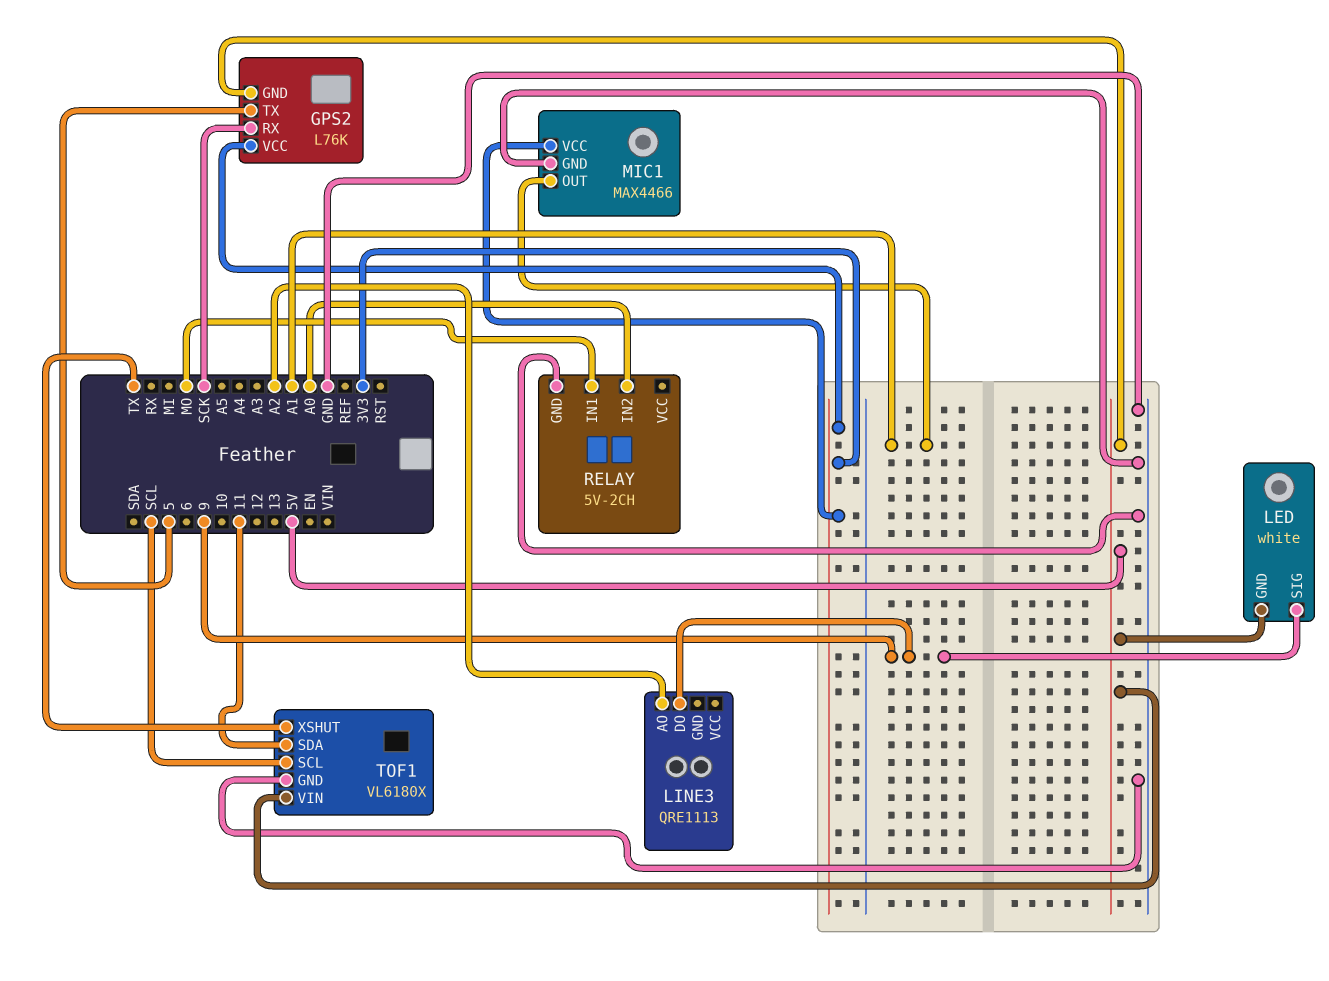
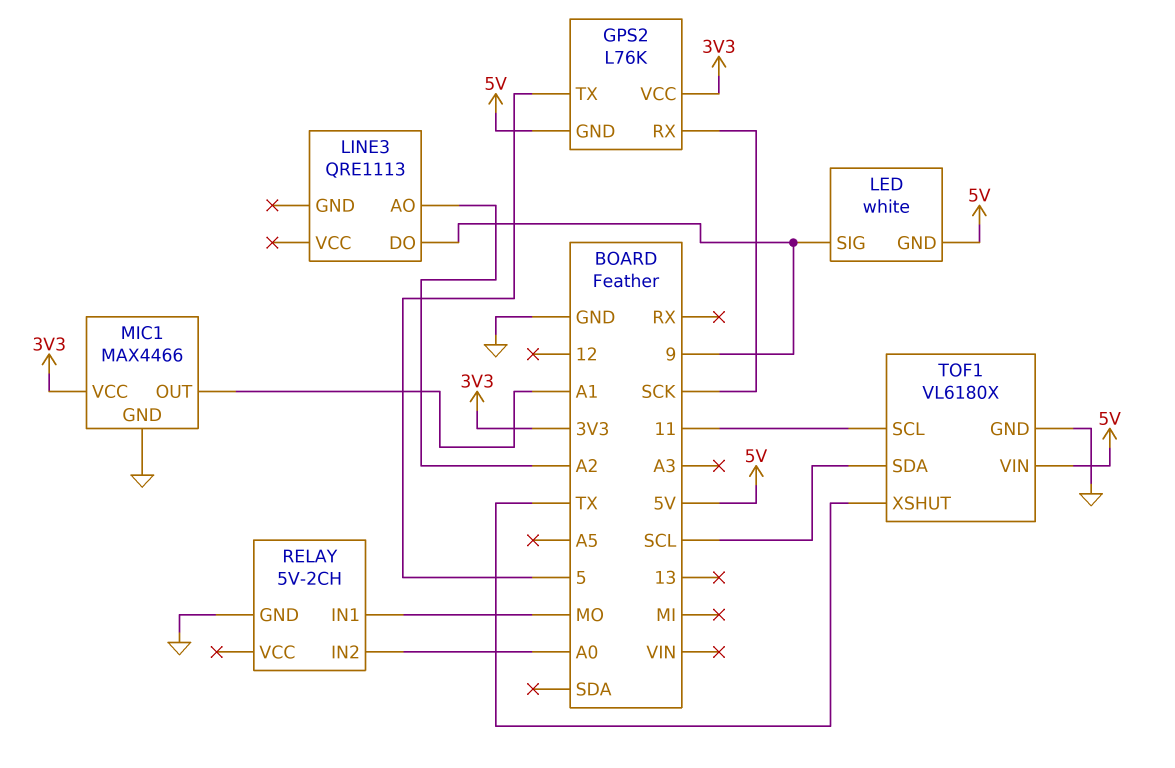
TOF1 pin SCL: SCL -> 11
TOF1 pin SDA: 11 -> SCL

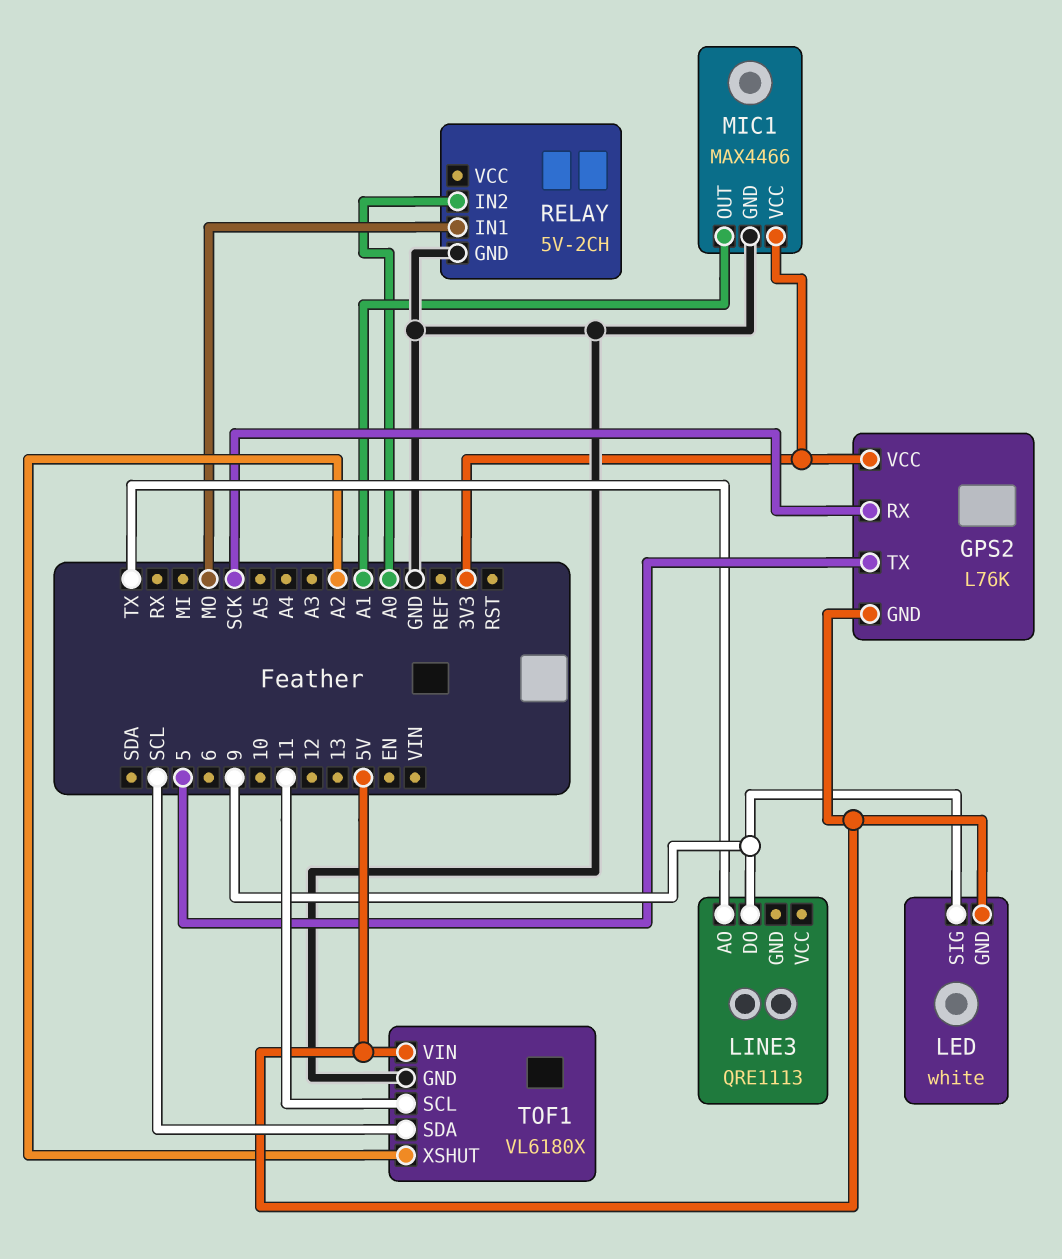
LINE3 pin AO: A2 -> TX
TOF1 pin XSHUT: TX -> A2

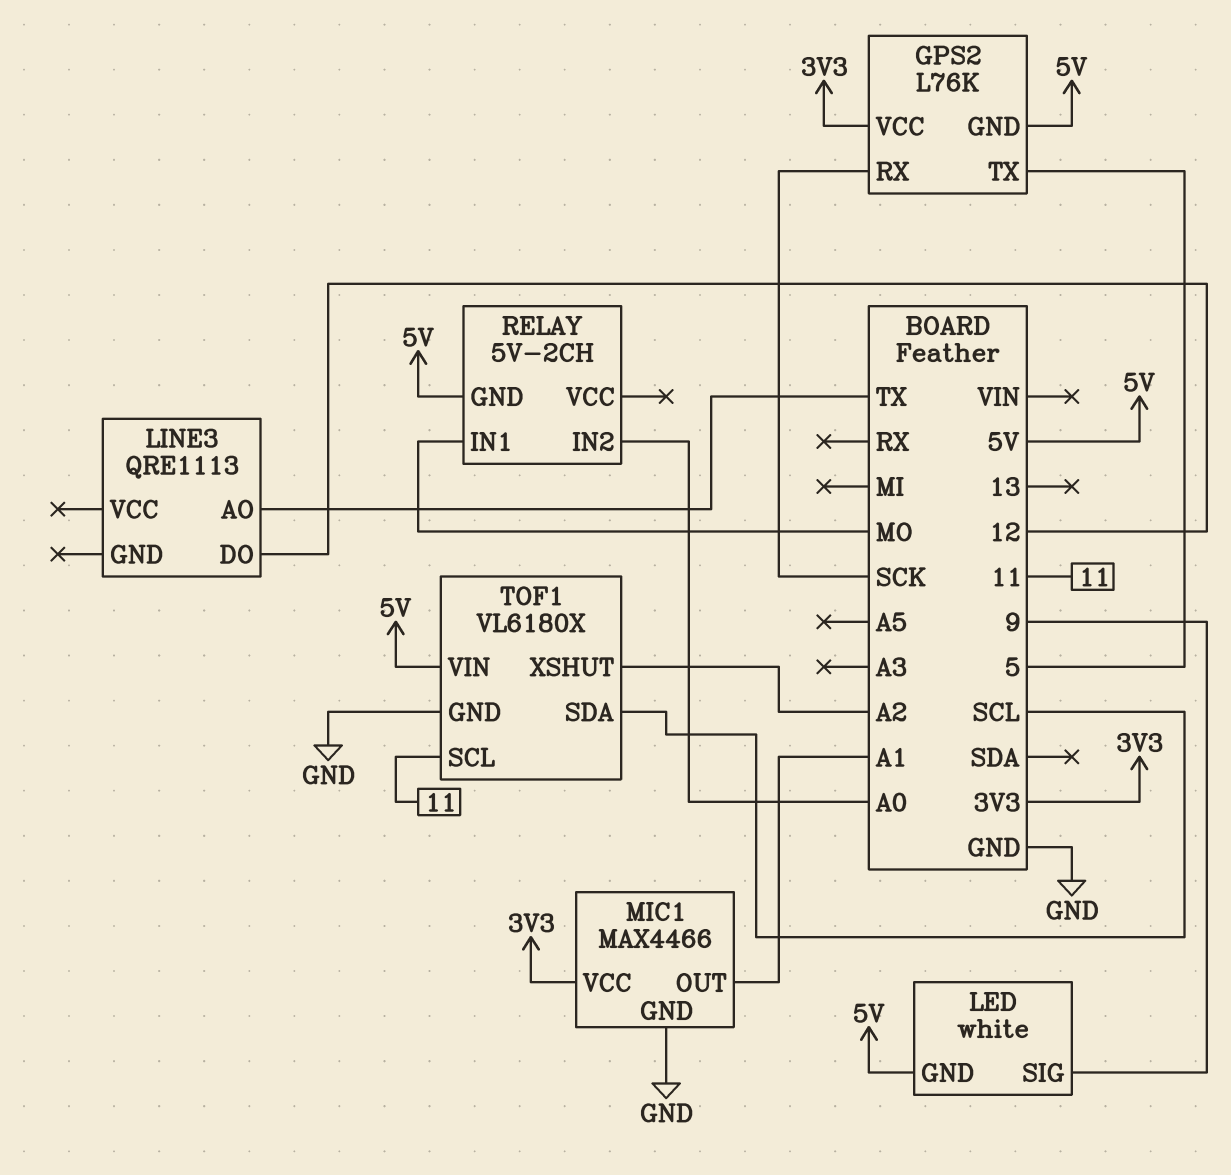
LINE3 pin DO: 9 -> 12
RELAY pin GND: GND -> 5V

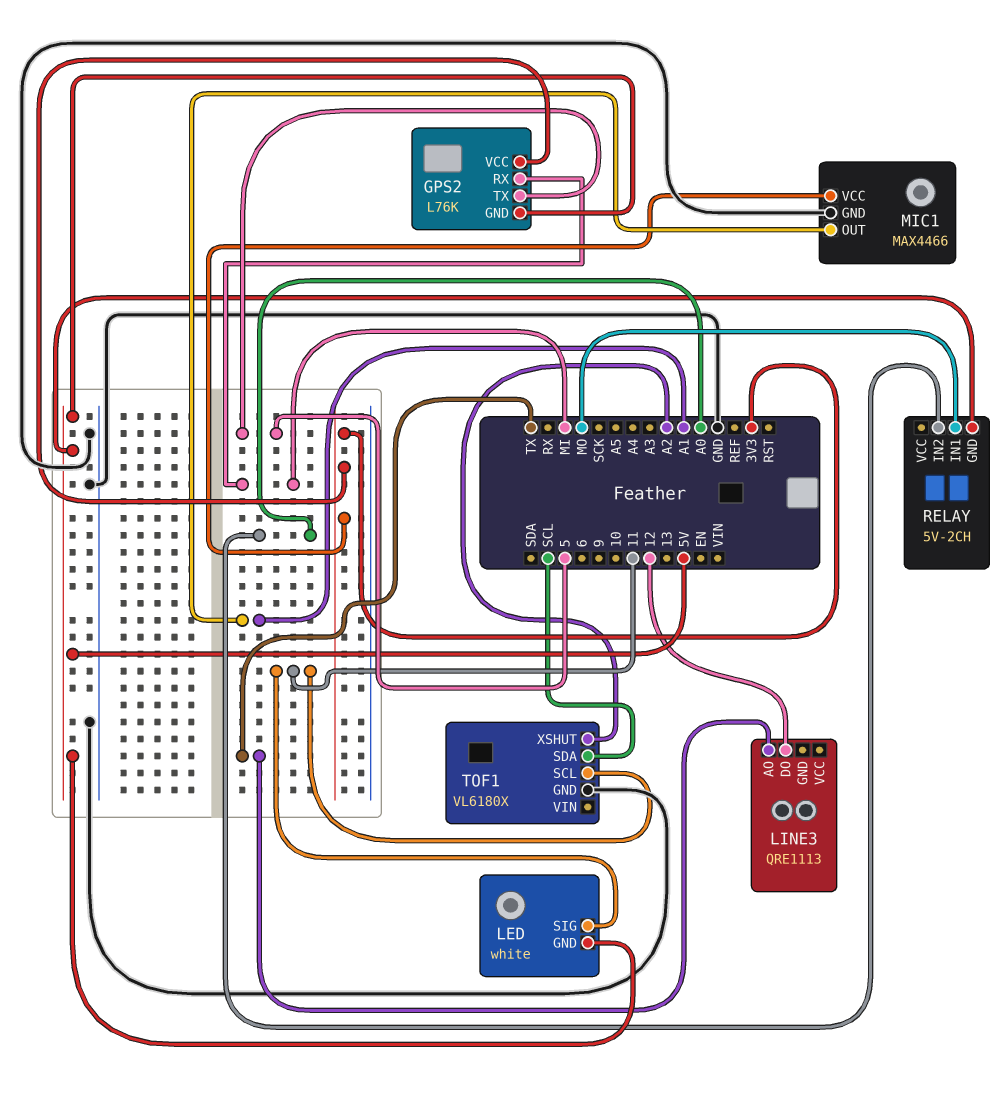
GPS2 pin RX: SCK -> MI
LED pin SIG: 9 -> 11
TOF1 pin VIN: 5V -> none

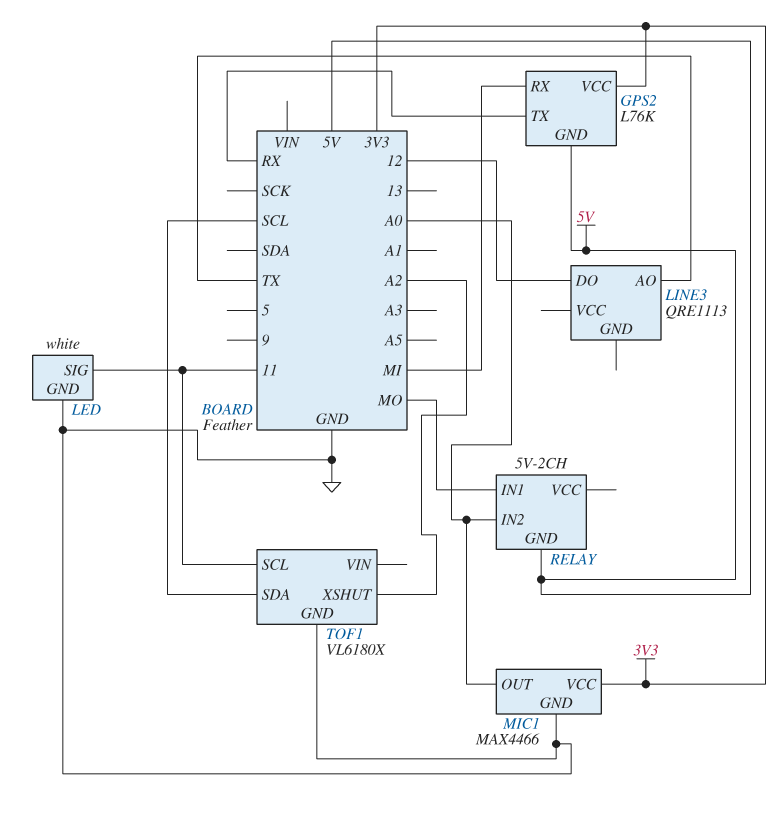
GPS2 pin TX: 5 -> RX
LED pin GND: 5V -> GND
MIC1 pin OUT: A1 -> A0

